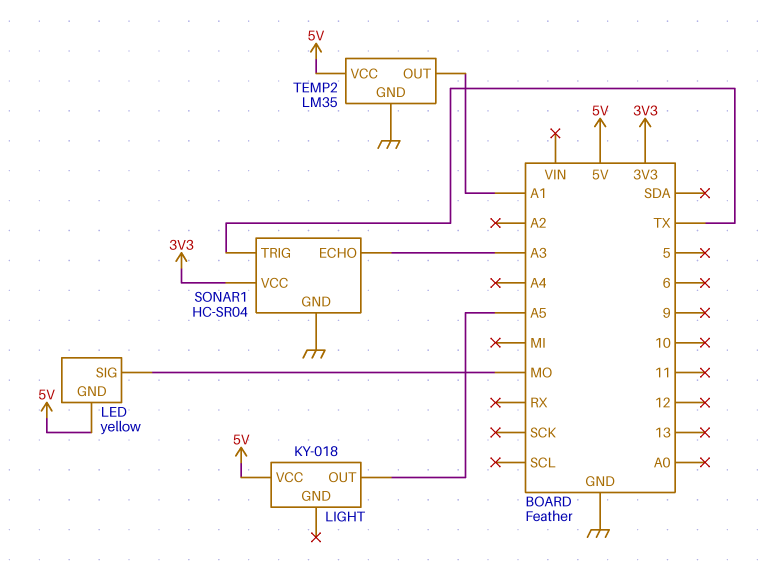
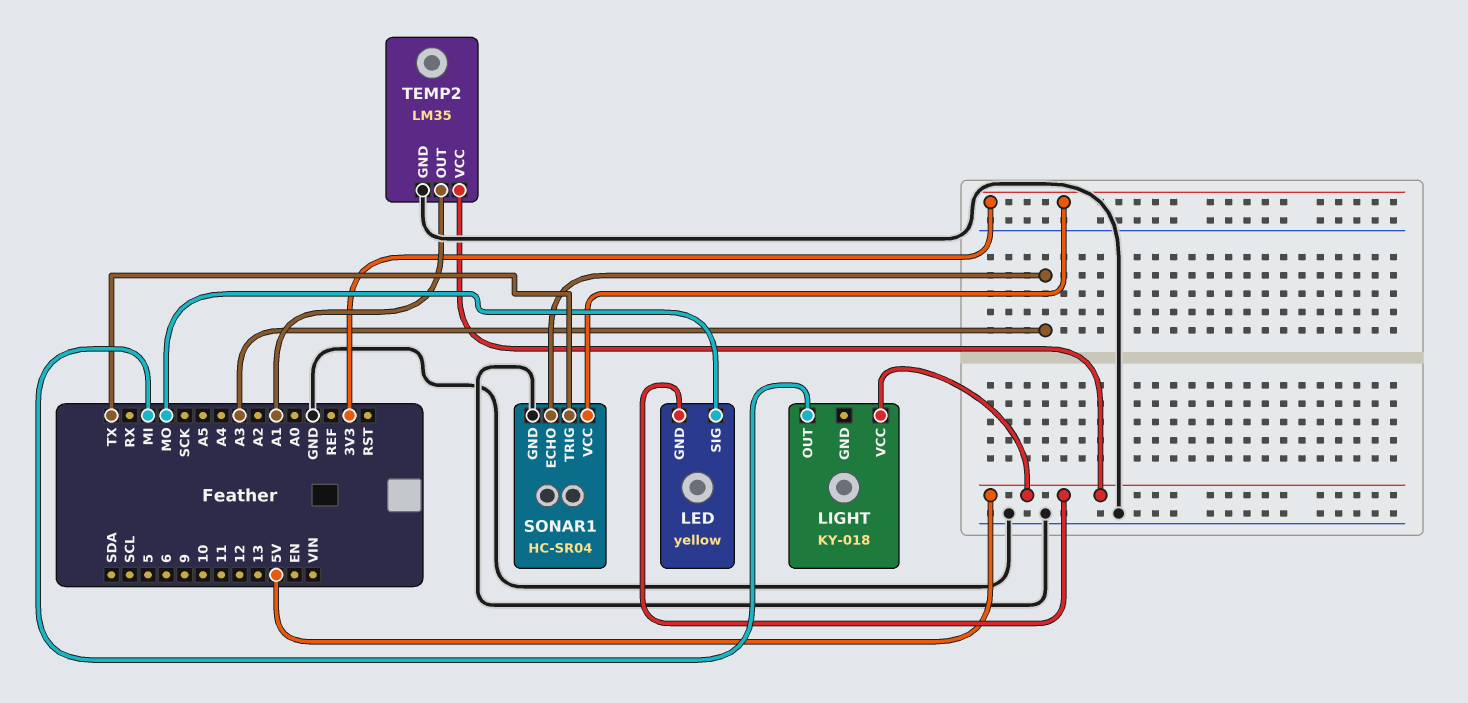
LIGHT pin OUT: A5 -> MI

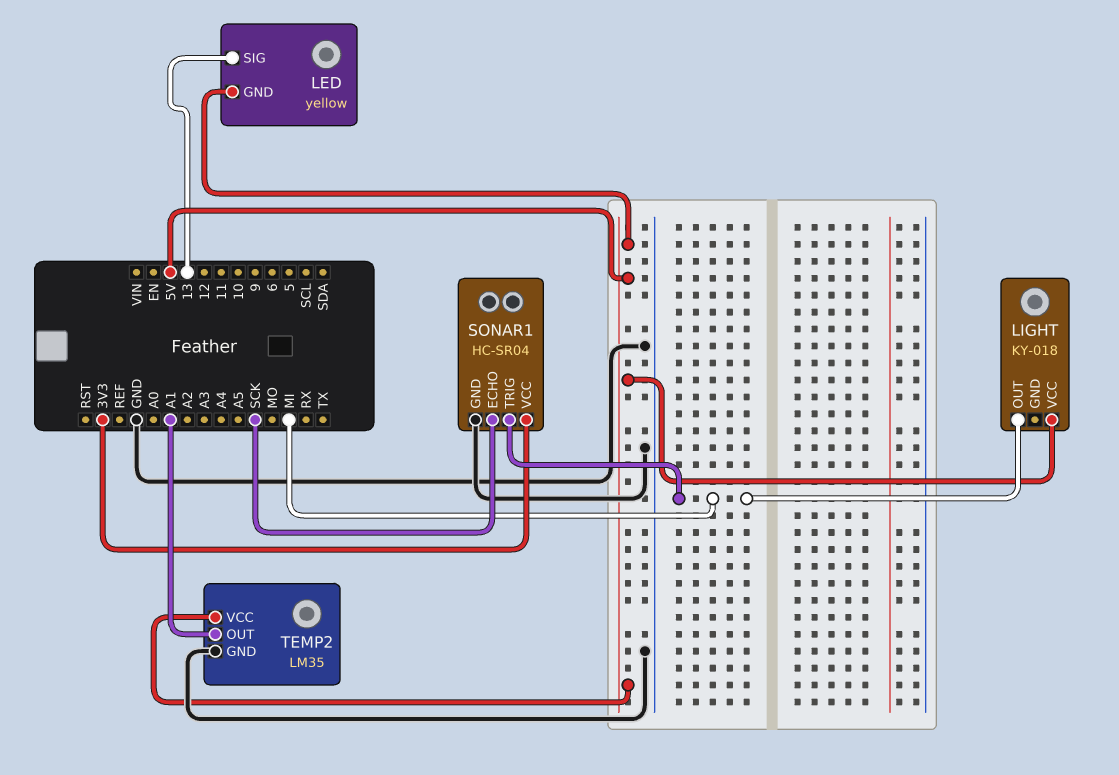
LED pin SIG: MO -> 13
SONAR1 pin ECHO: A3 -> SCK
SONAR1 pin TRIG: TX -> MI

